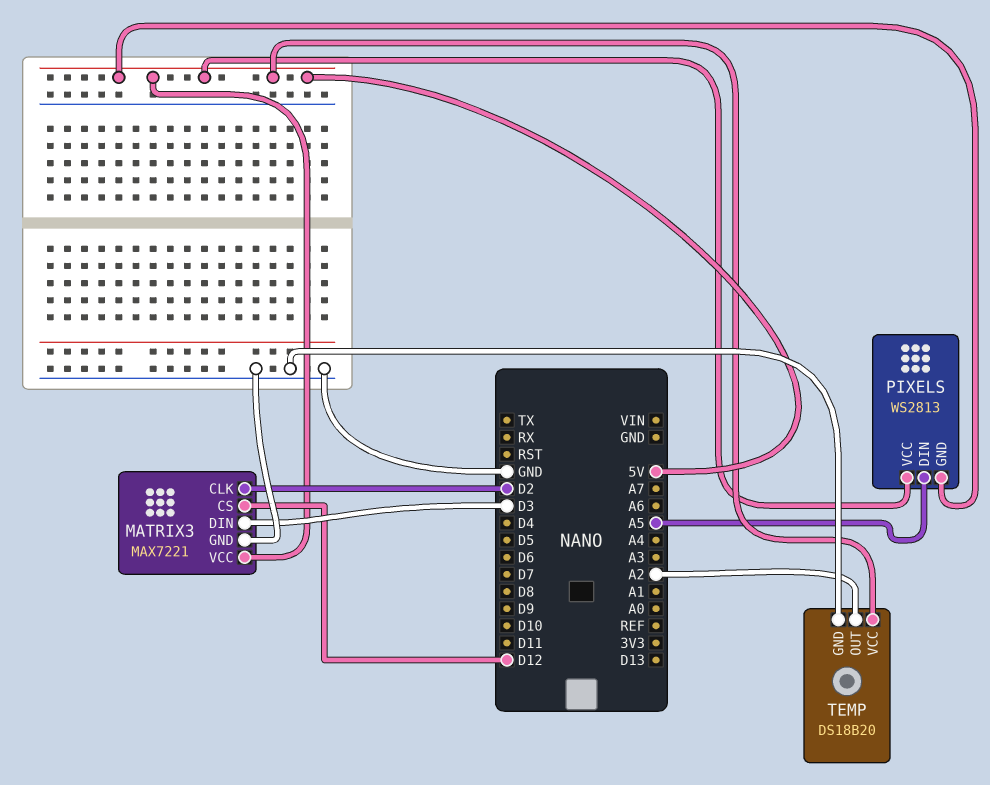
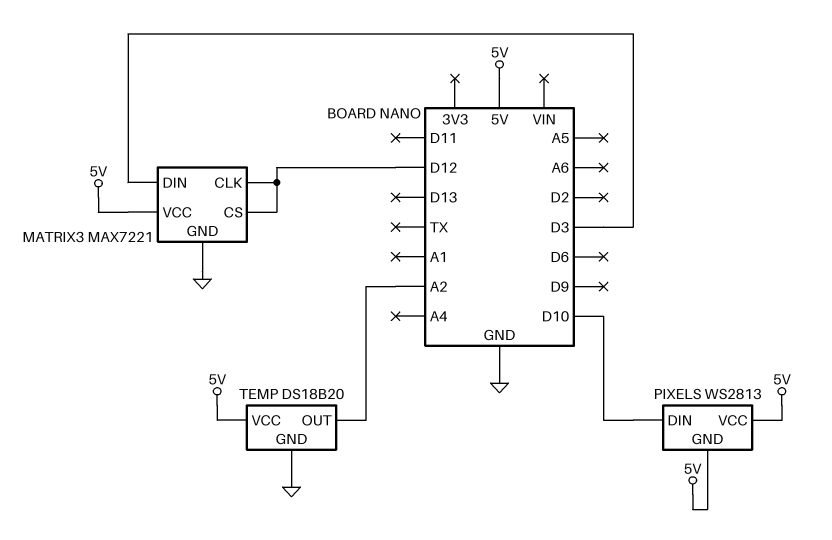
MATRIX3 pin CLK: D2 -> D12
PIXELS pin DIN: A5 -> D10

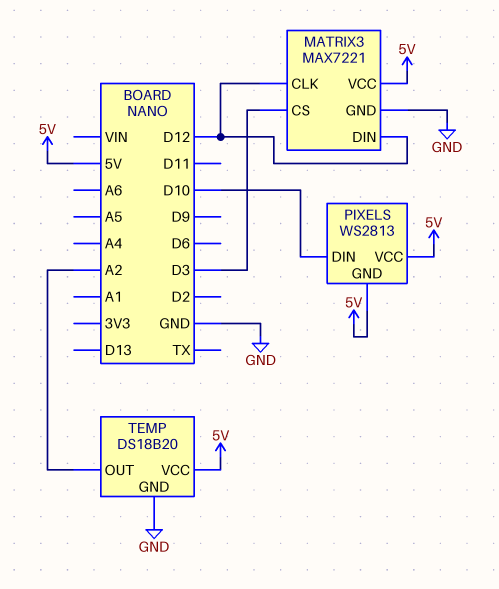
MATRIX3 pin CS: D12 -> D3
MATRIX3 pin DIN: D3 -> D12

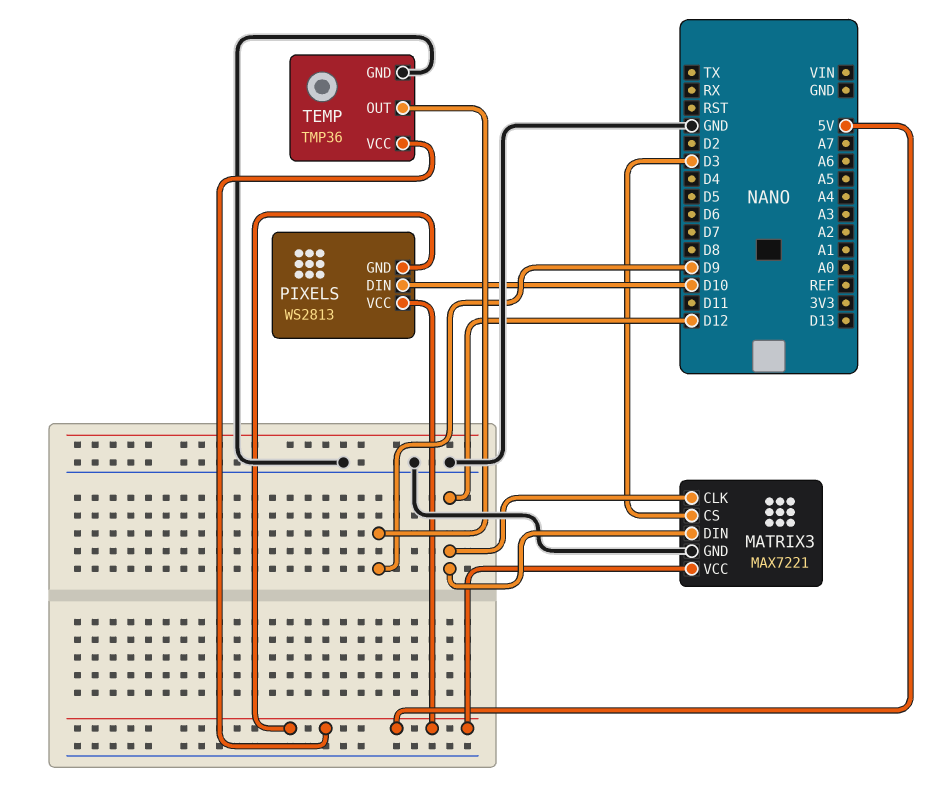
TEMP: DS18B20 -> TMP36
TEMP pin OUT: A2 -> D9

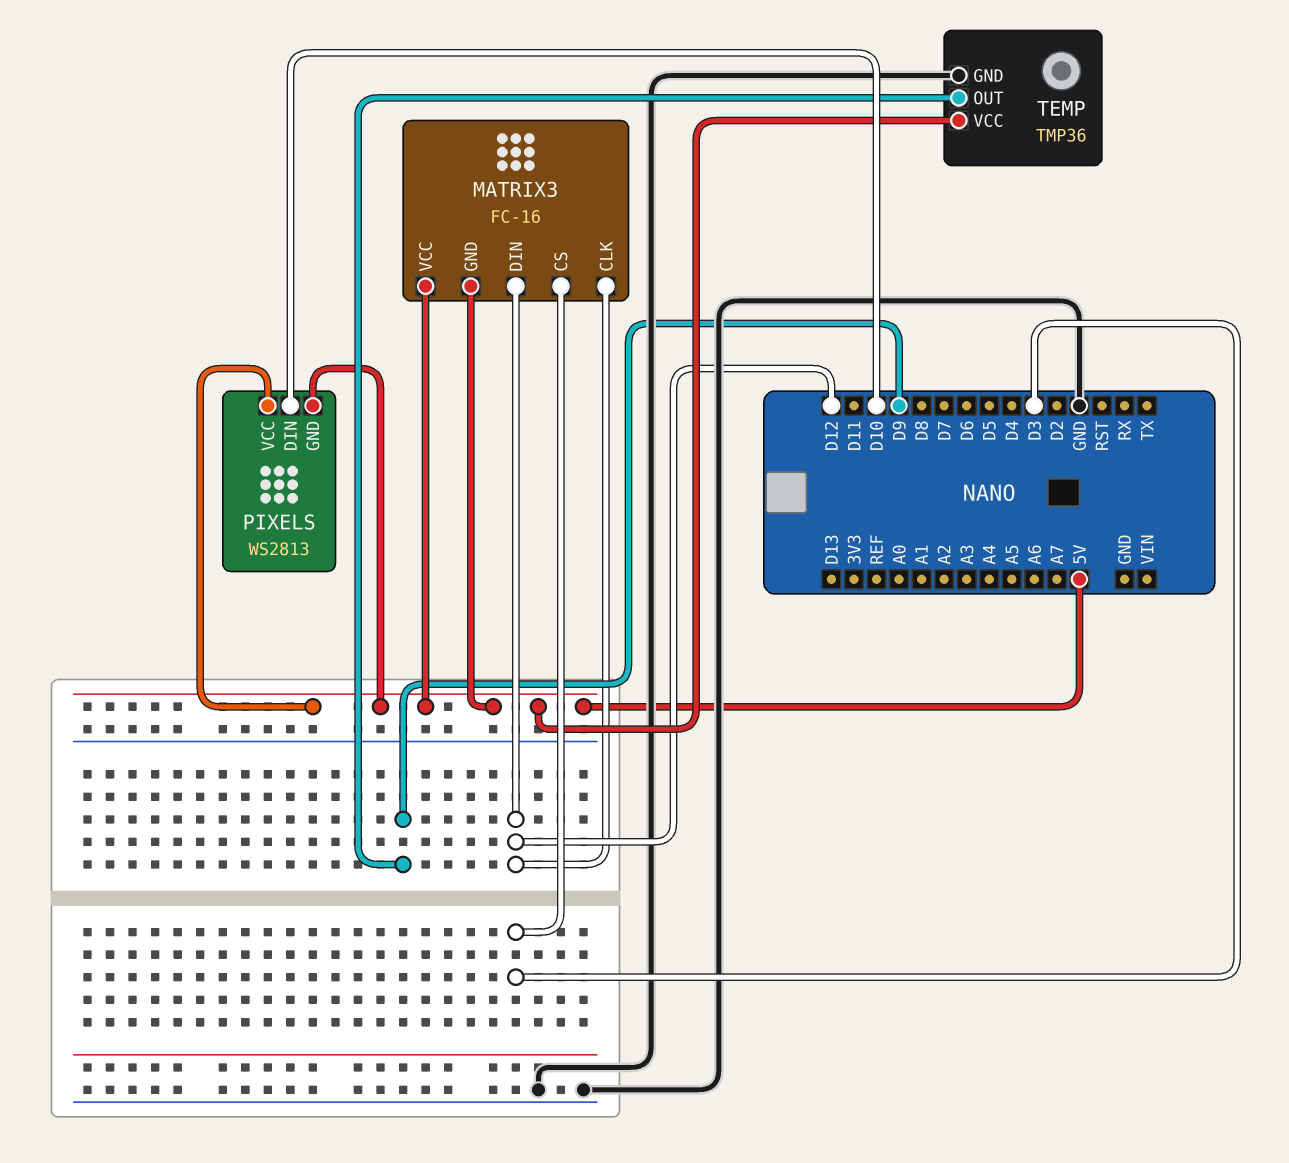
MATRIX3: MAX7221 -> FC-16
MATRIX3 pin GND: GND -> 5V

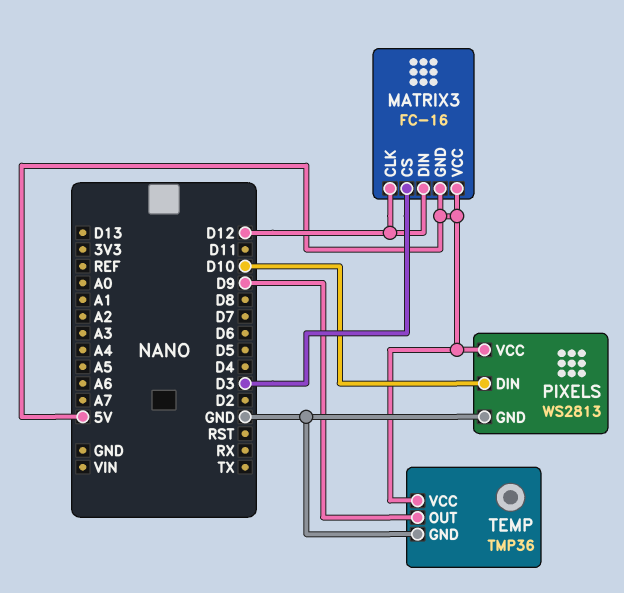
PIXELS pin GND: 5V -> GND

